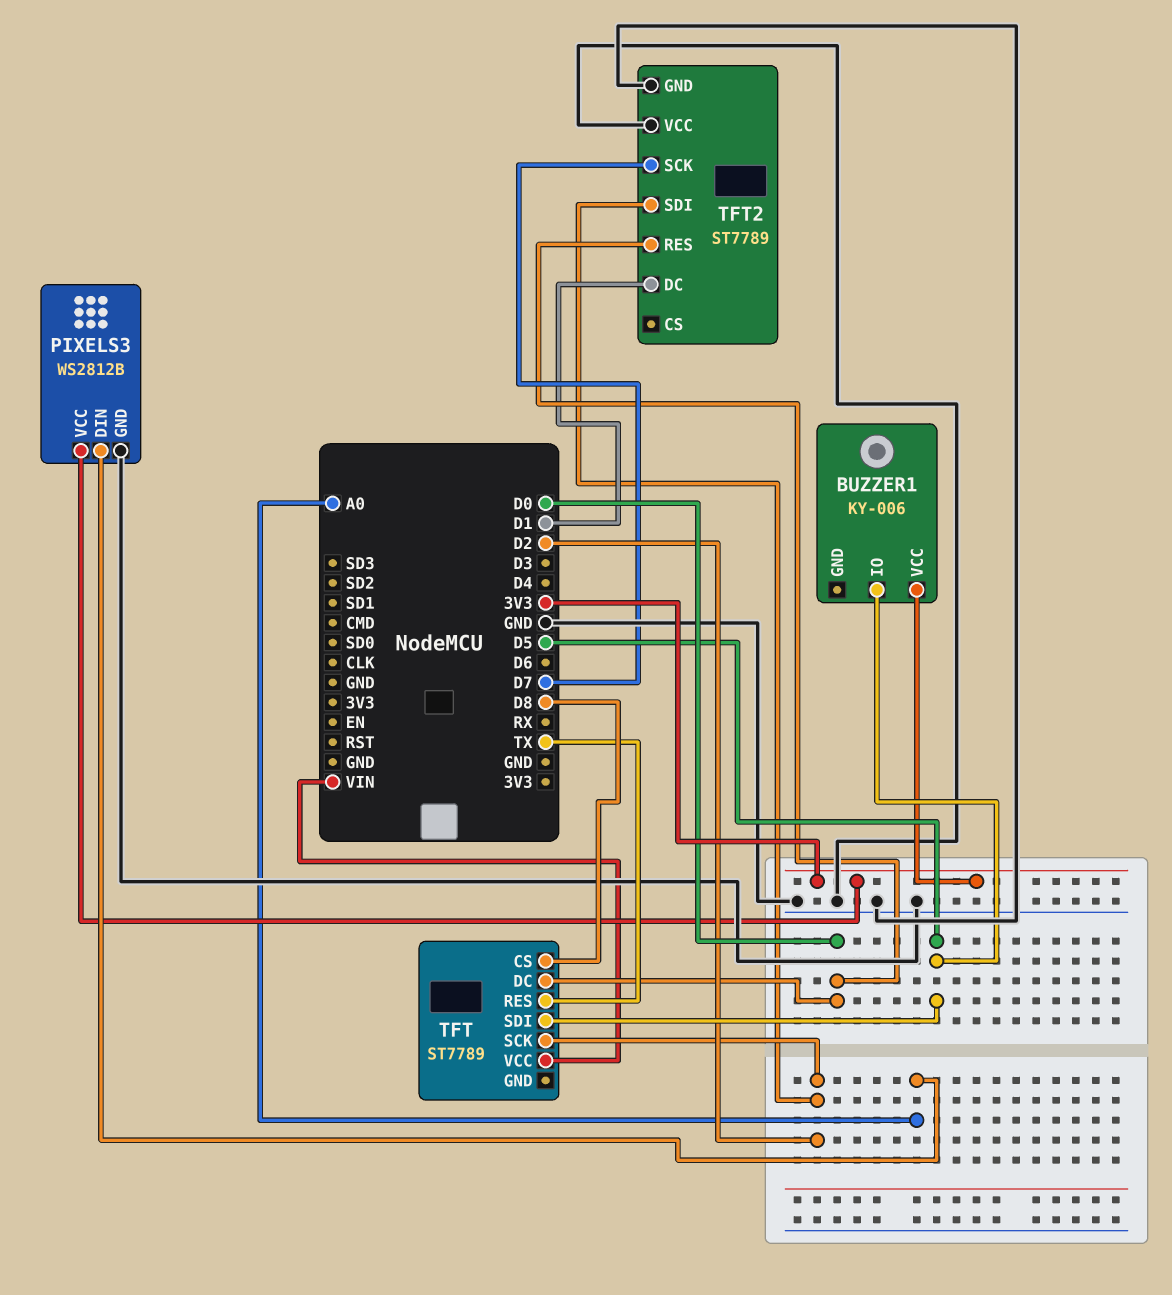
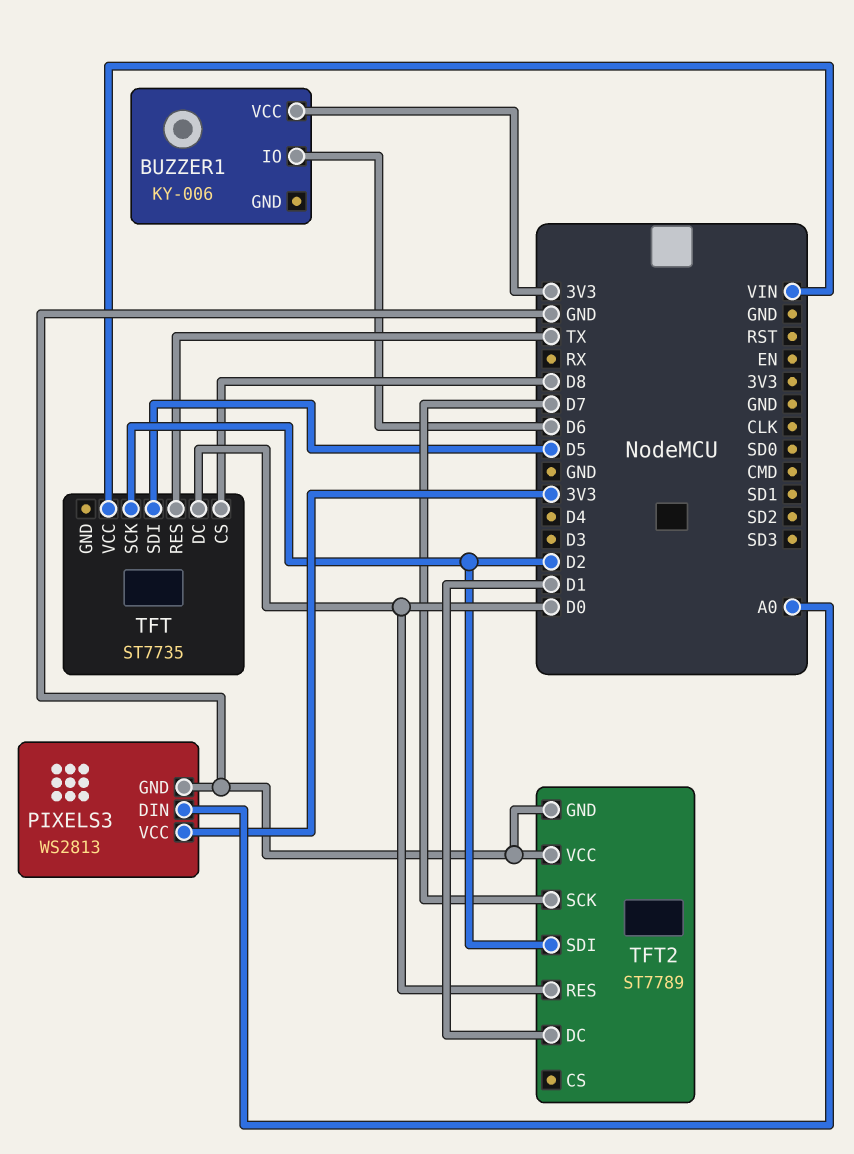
BUZZER1 pin IO: D5 -> D6
PIXELS3: WS2812B -> WS2813
TFT: ST7789 -> ST7735

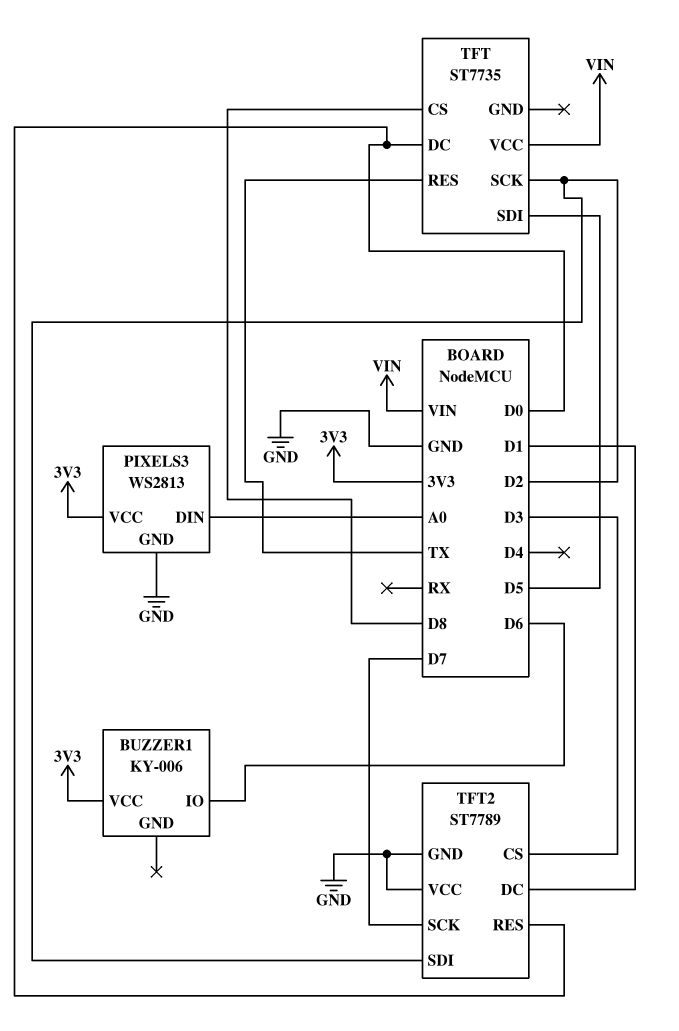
TFT2 pin CS: none -> D3

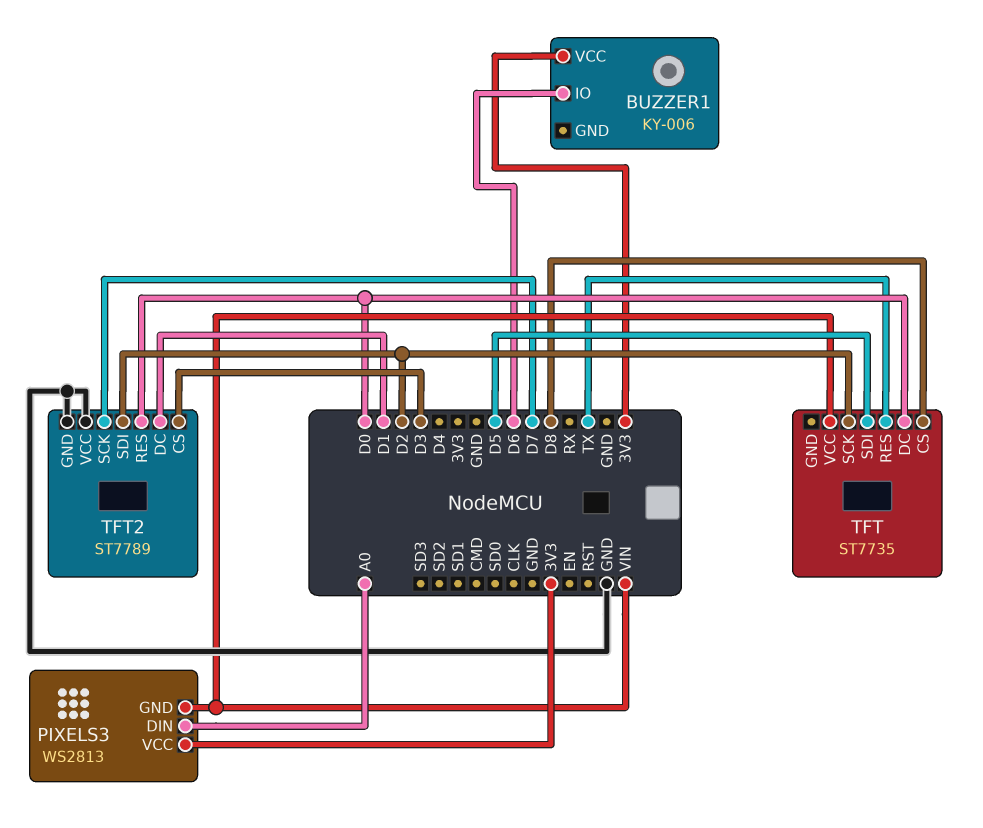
PIXELS3 pin GND: GND -> VIN

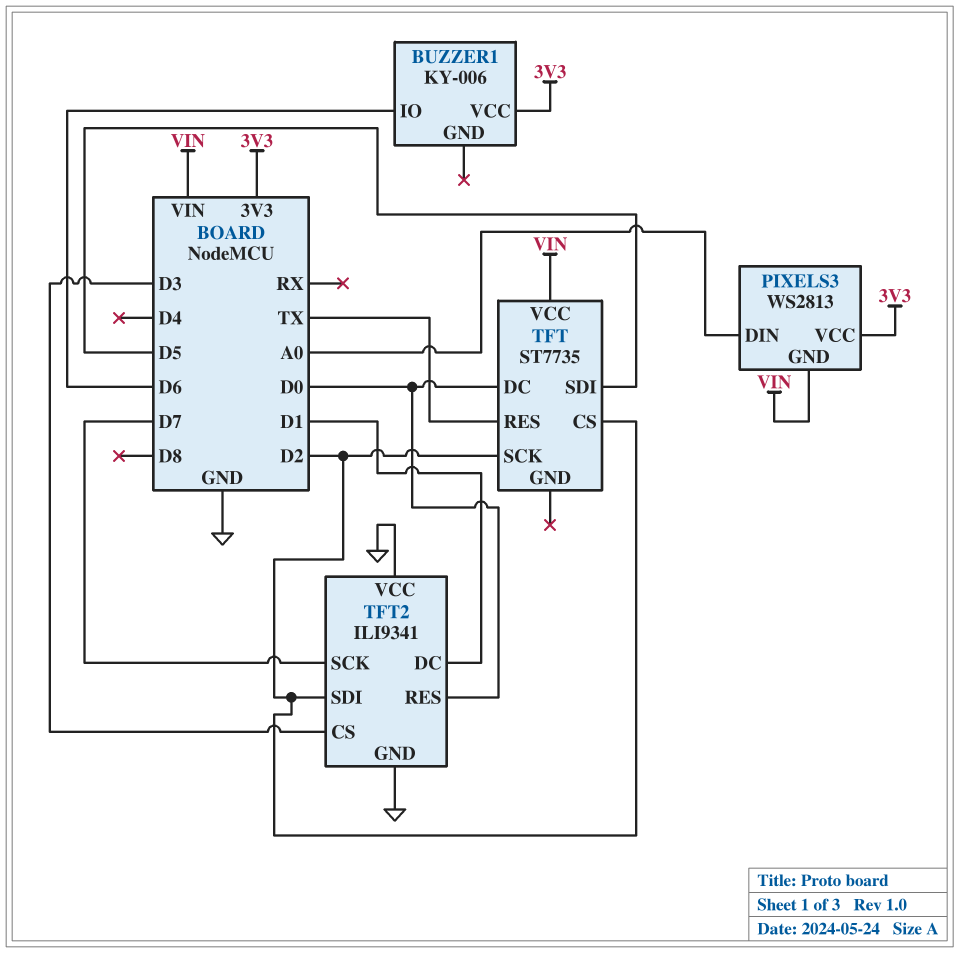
TFT pin CS: D8 -> D2
TFT2: ST7789 -> ILI9341

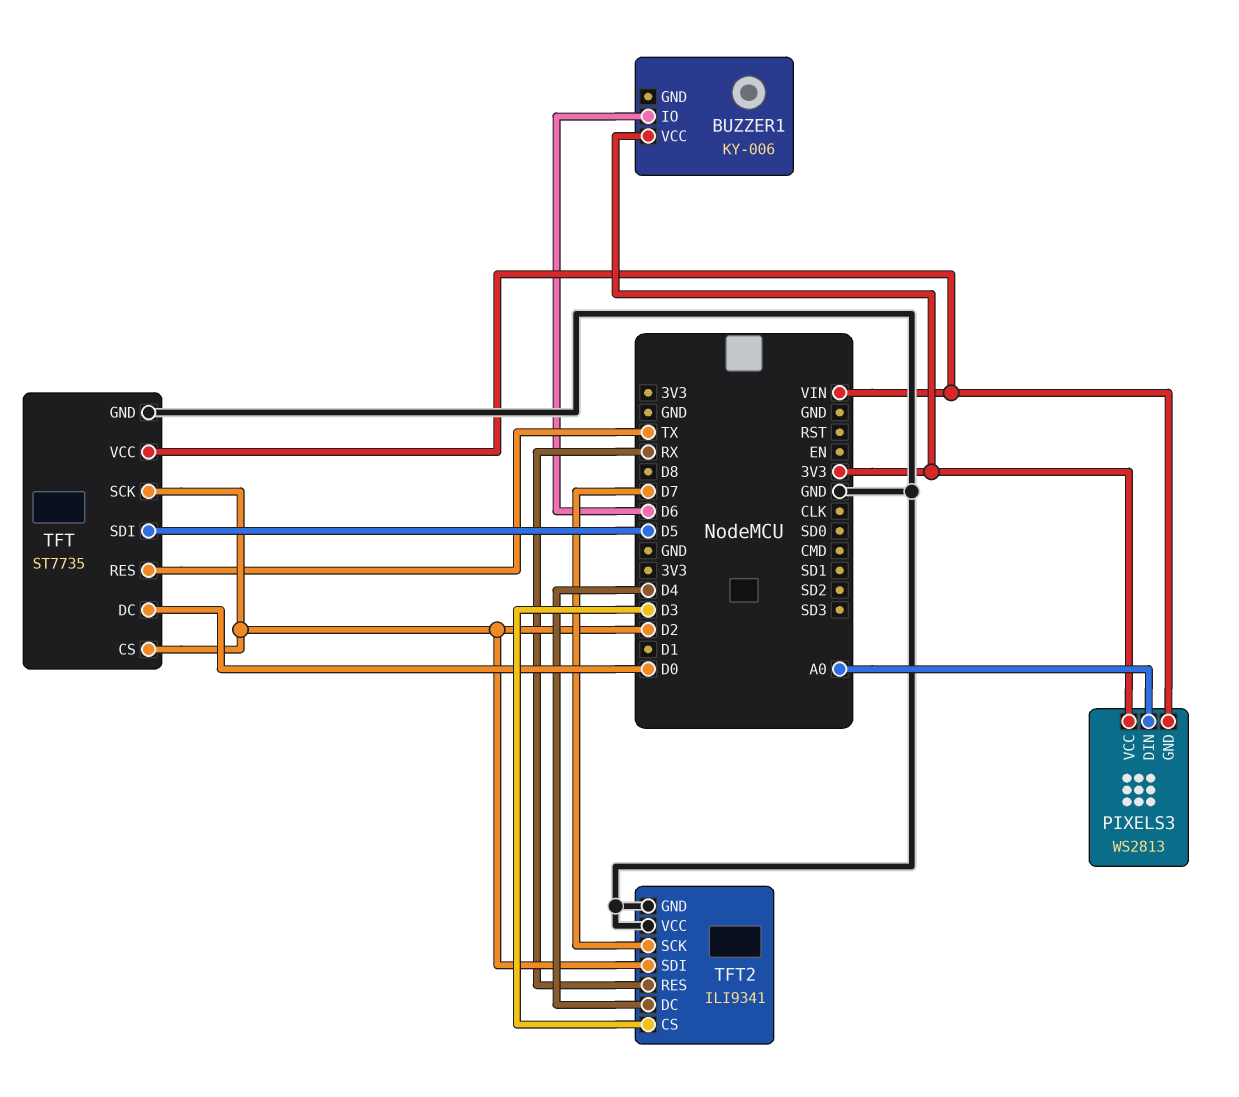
TFT pin GND: none -> GND
TFT2 pin DC: D1 -> D4
TFT2 pin RES: D0 -> RX

